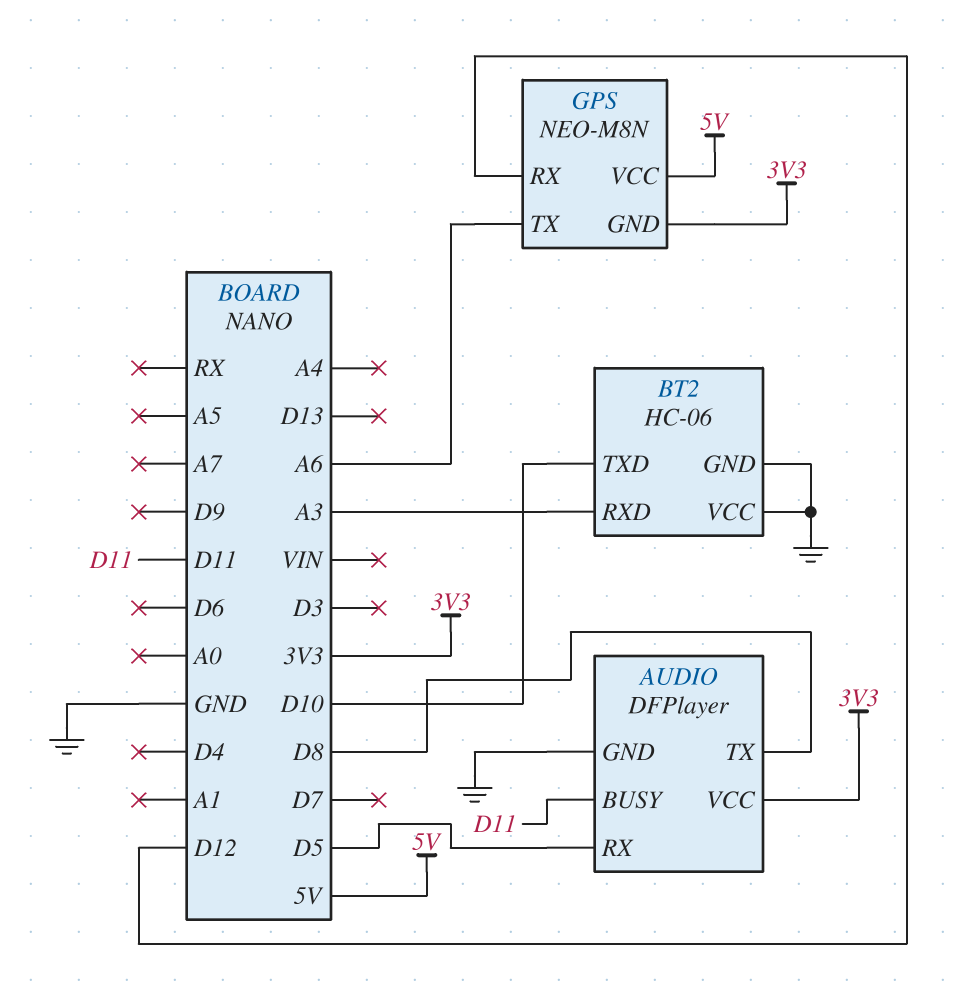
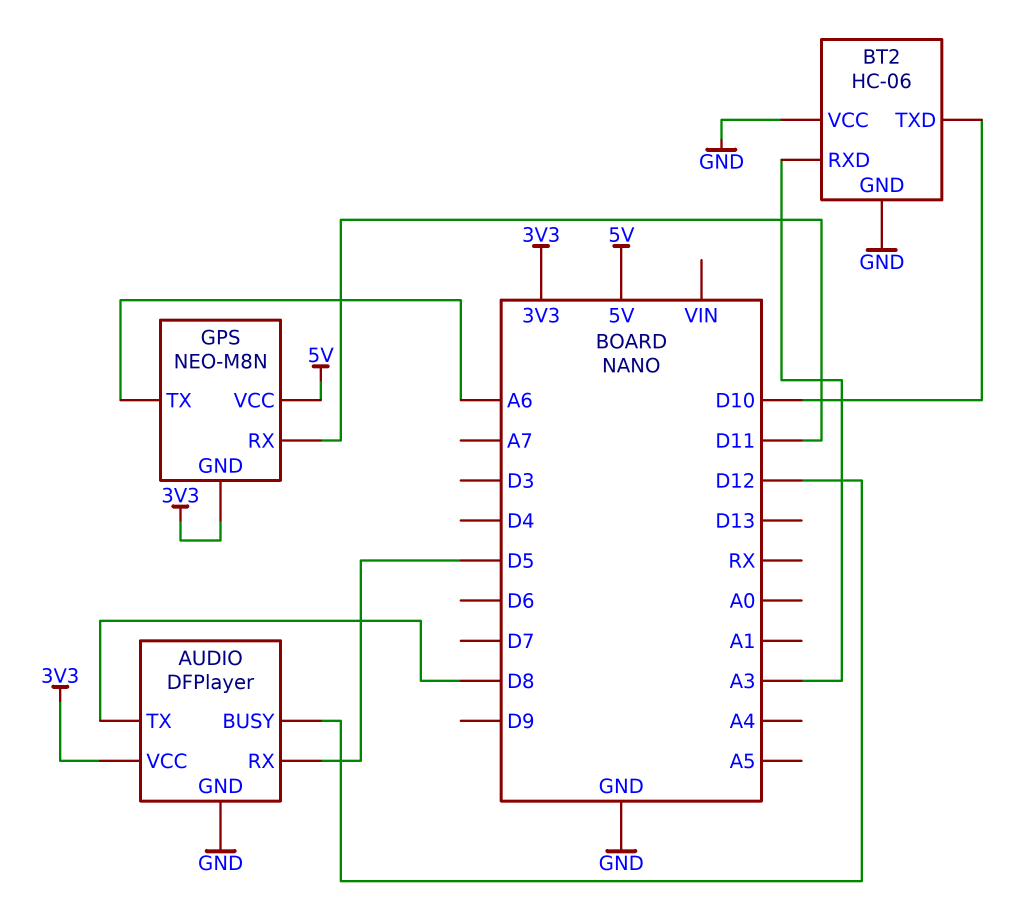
AUDIO pin BUSY: D11 -> D12
GPS pin RX: D12 -> D11

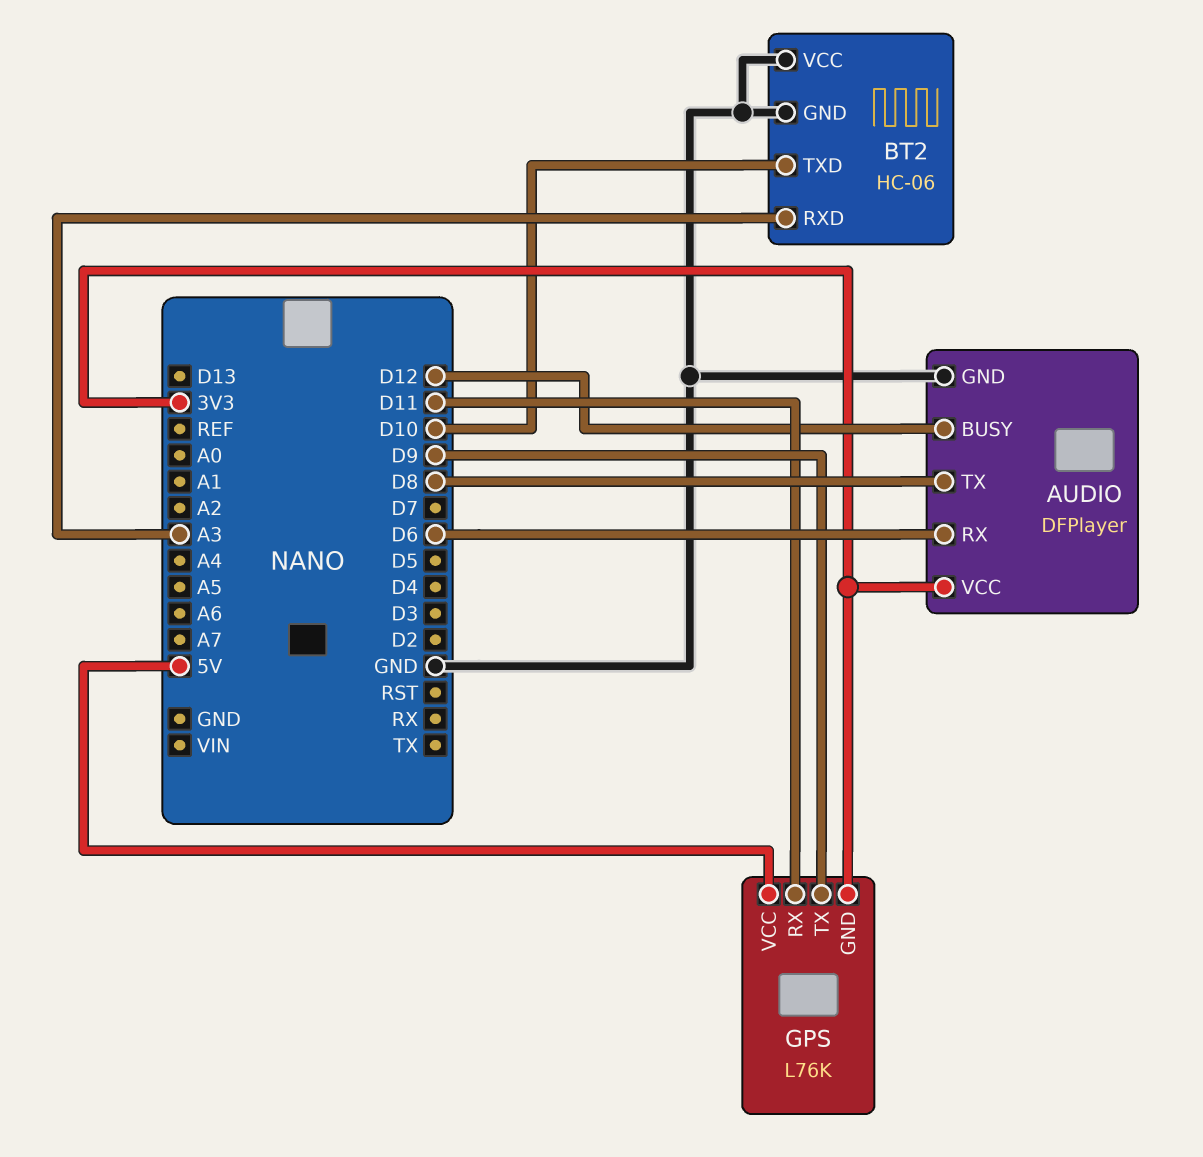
AUDIO pin RX: D5 -> D6
GPS: NEO-M8N -> L76K
GPS pin TX: A6 -> D9

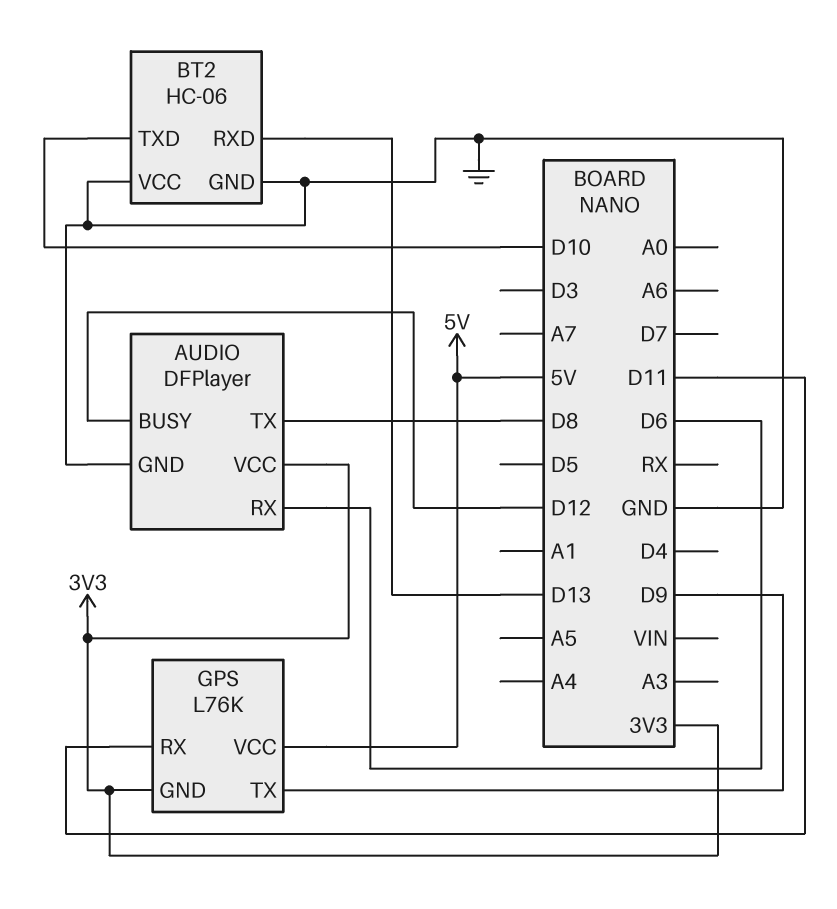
BT2 pin RXD: A3 -> D13

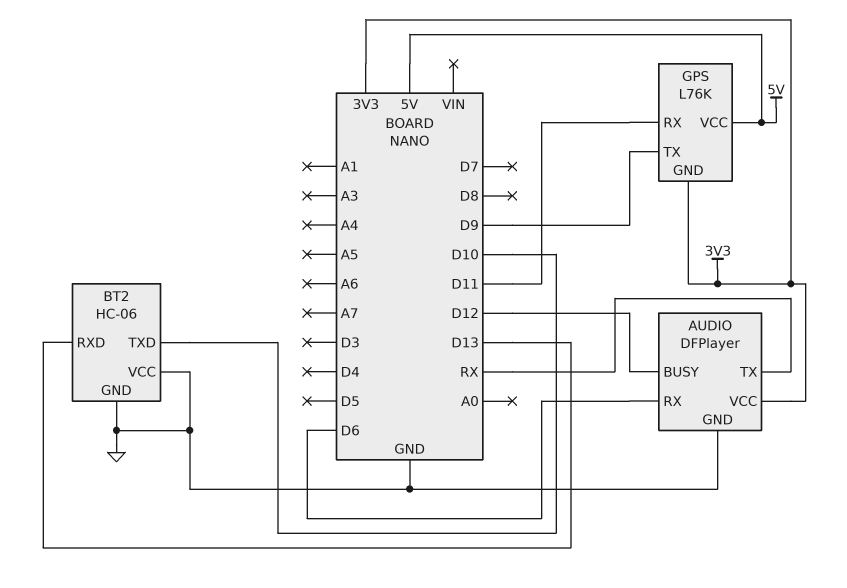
AUDIO pin TX: D8 -> RX

